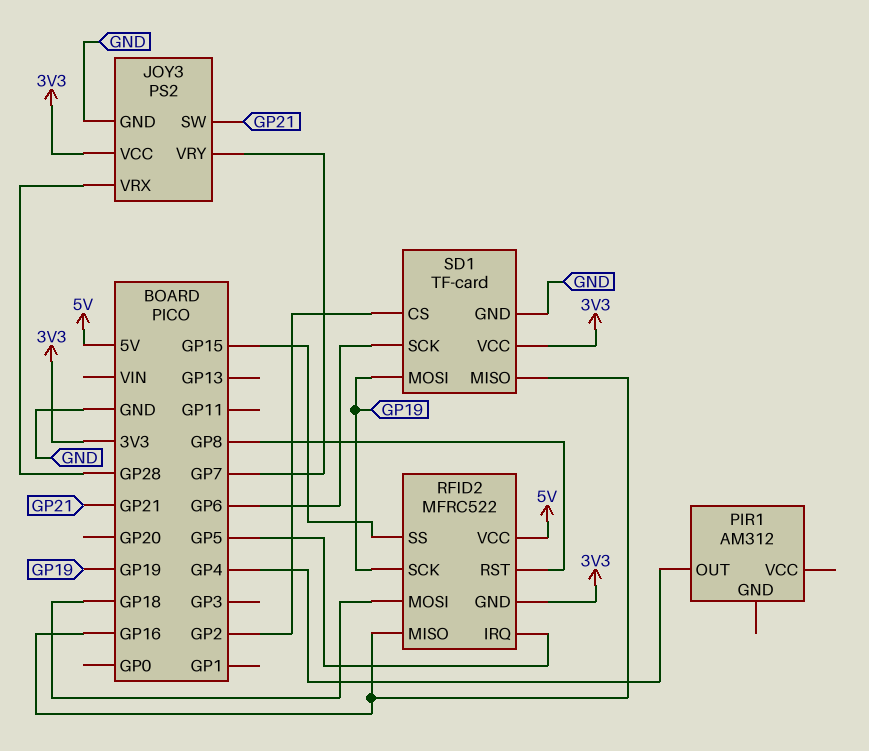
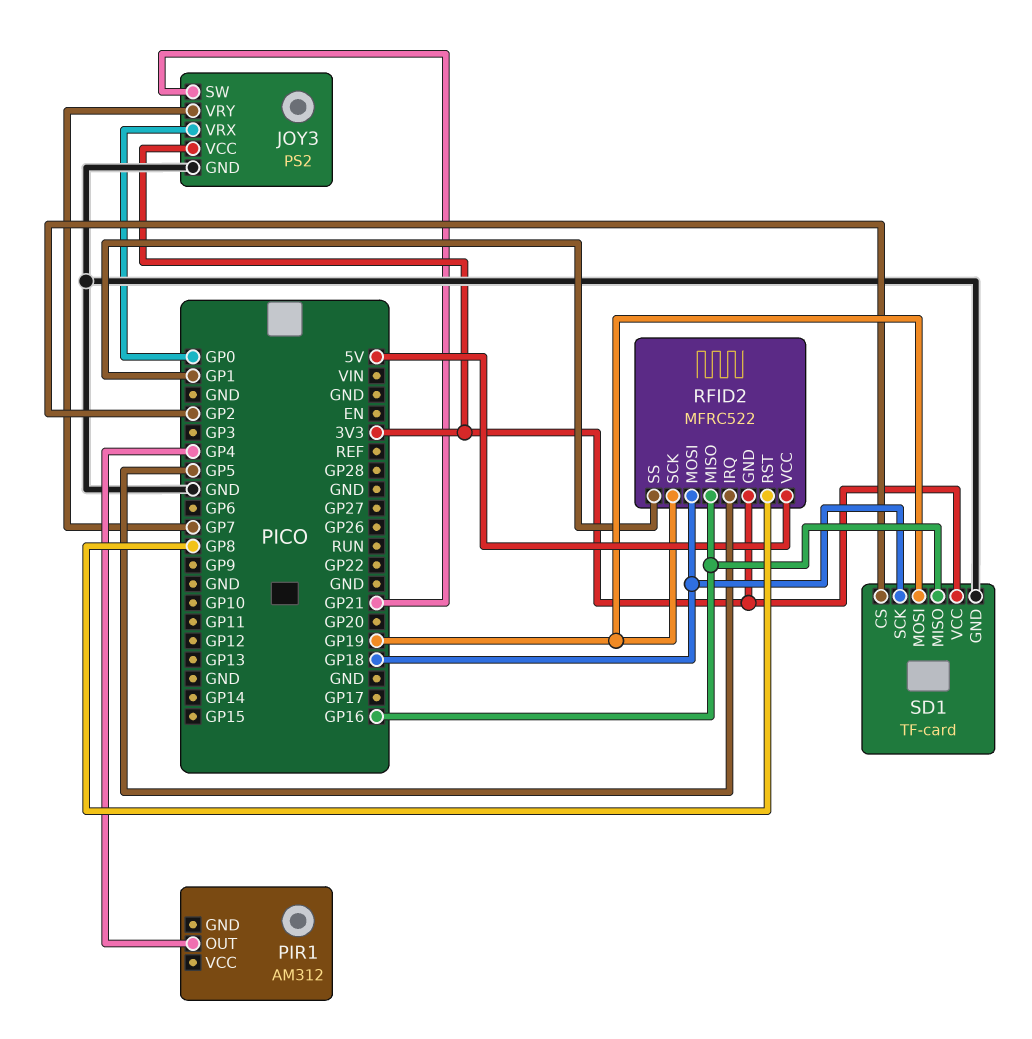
JOY3 pin VRX: GP28 -> GP0
RFID2 pin SS: GP15 -> GP1
SD1 pin SCK: GP6 -> GP18

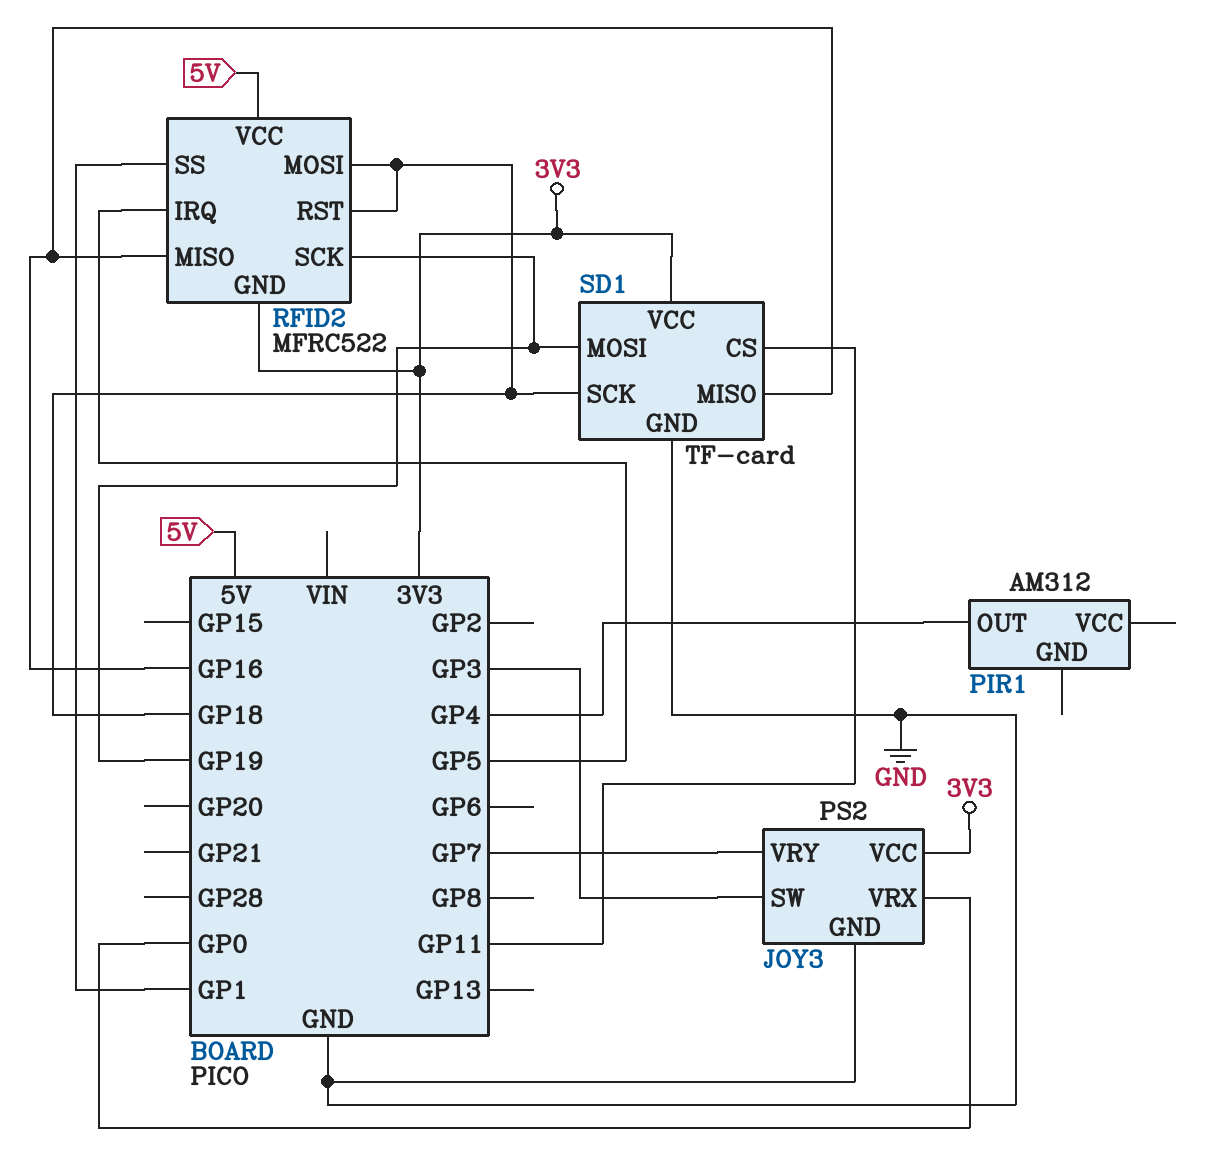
JOY3 pin SW: GP21 -> GP3
RFID2 pin RST: GP8 -> GP18
SD1 pin CS: GP2 -> GP11

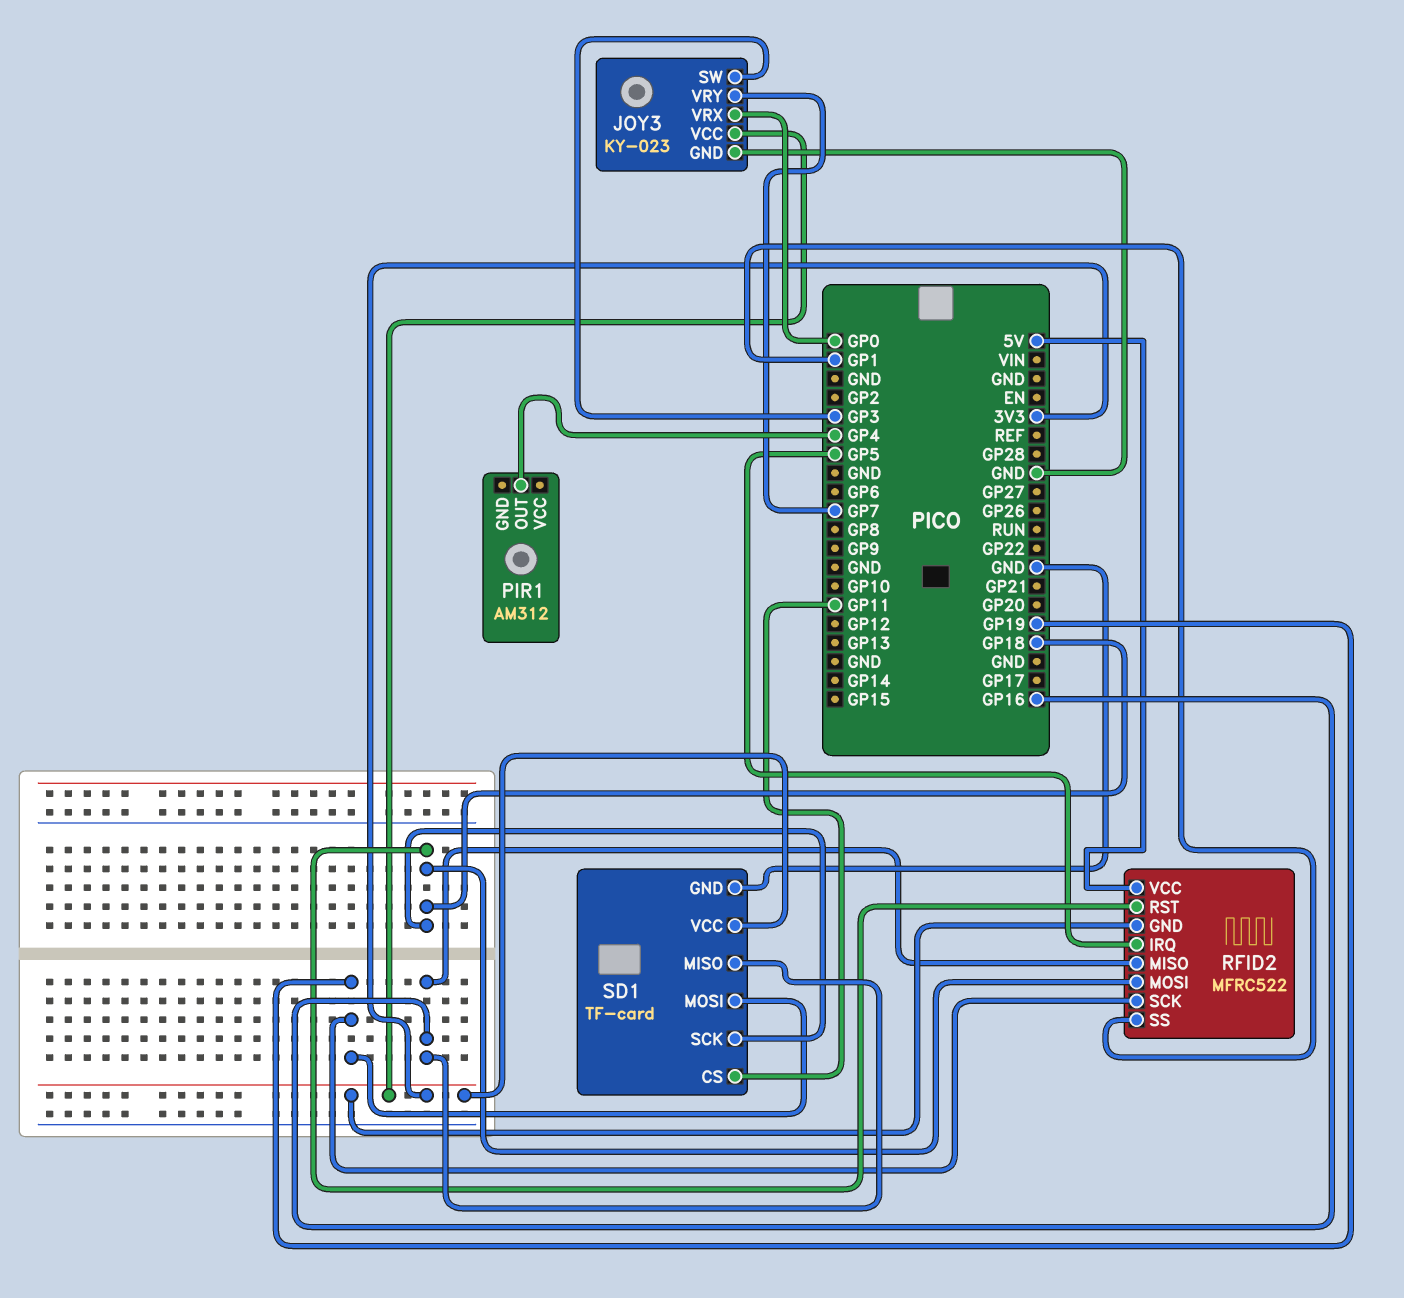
JOY3: PS2 -> KY-023

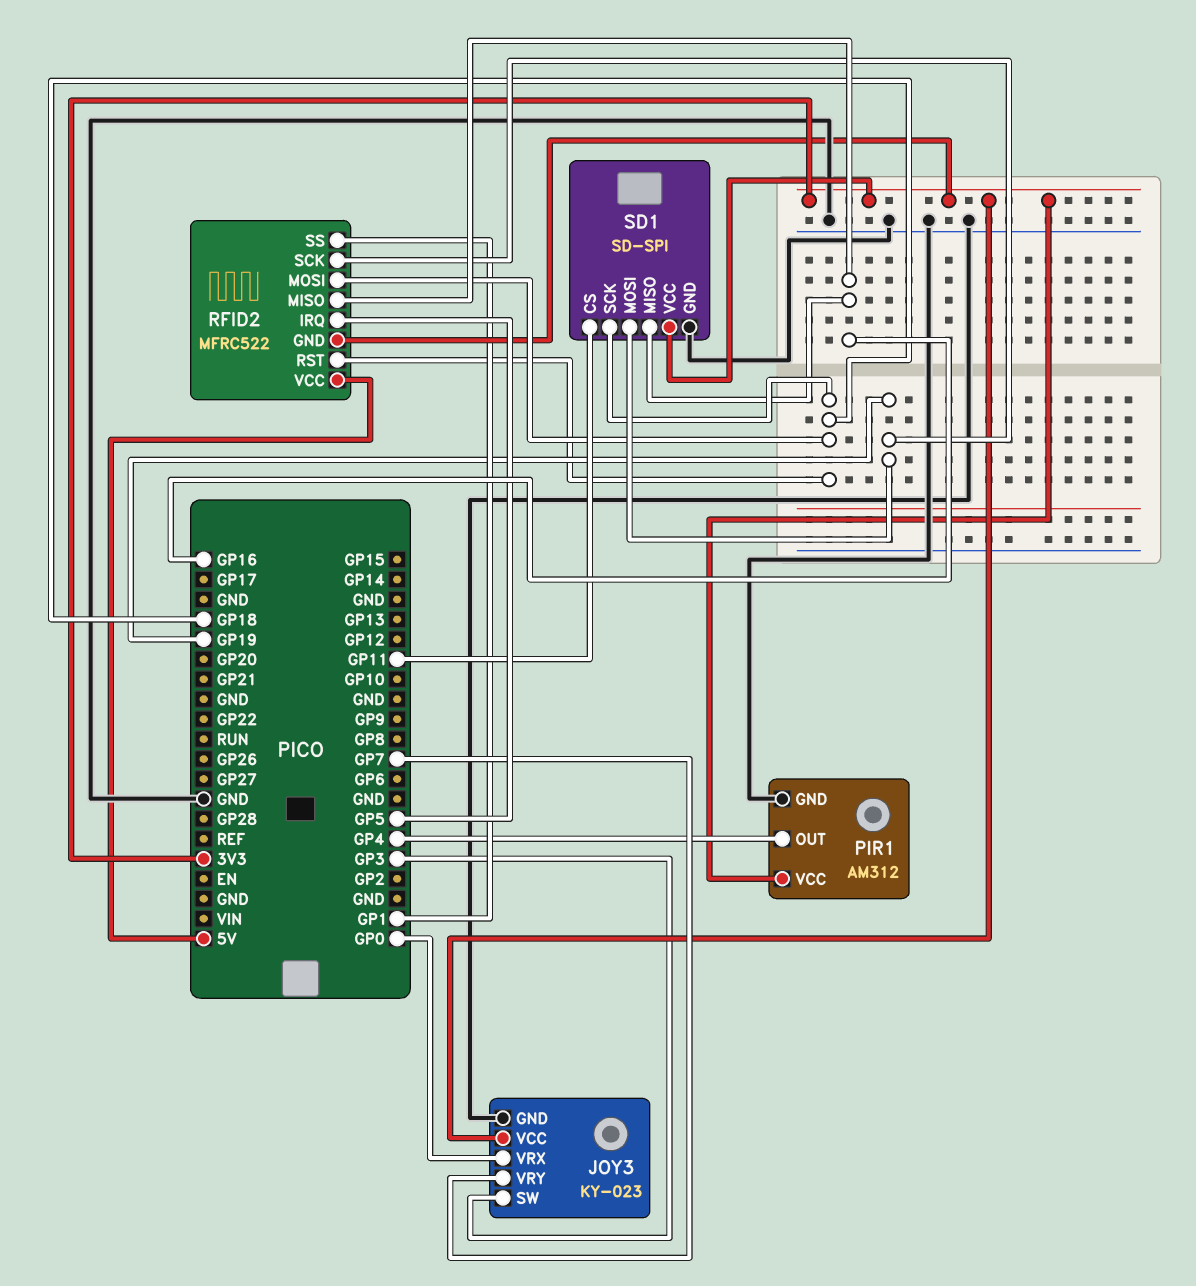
PIR1 pin GND: none -> GND
PIR1 pin VCC: none -> 3V3
SD1: TF-card -> SD-SPI

